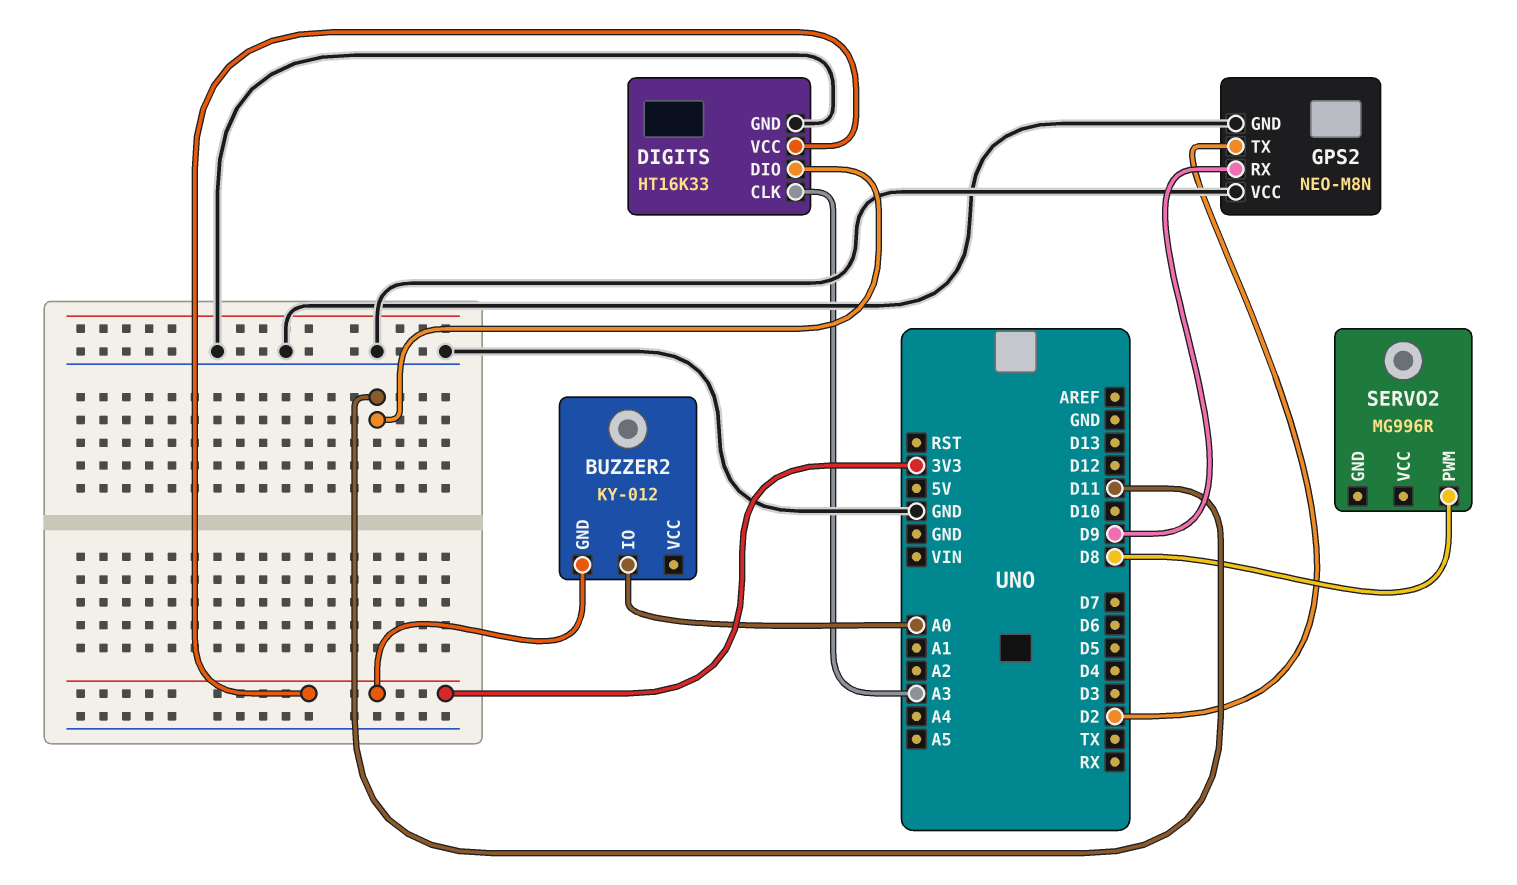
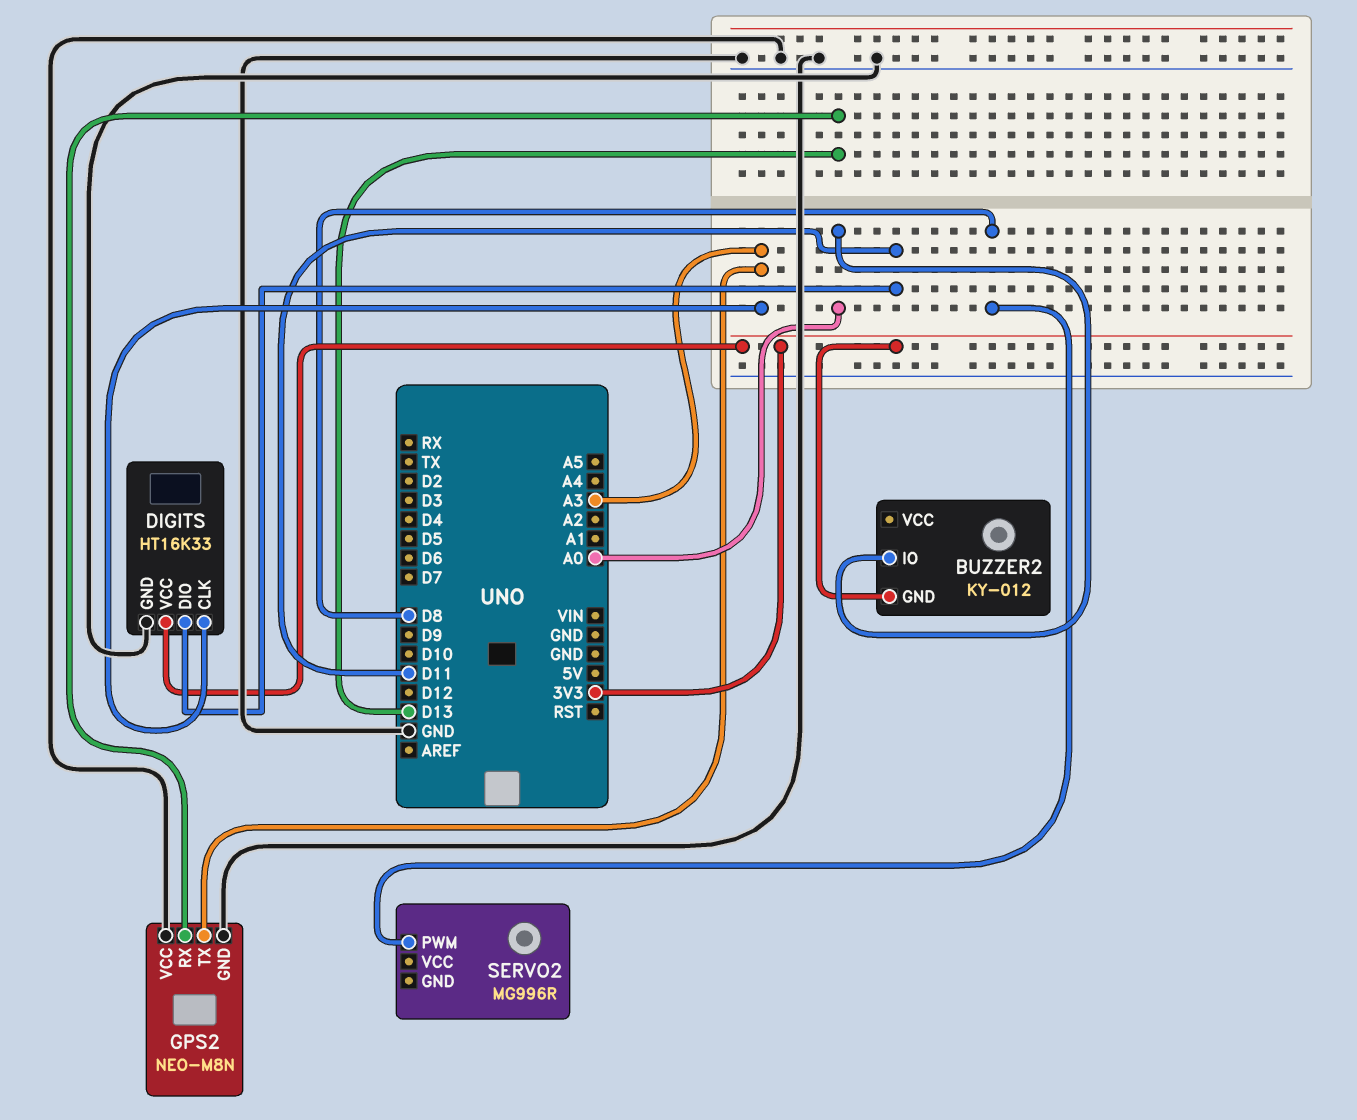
GPS2 pin RX: D9 -> D13
GPS2 pin TX: D2 -> A3

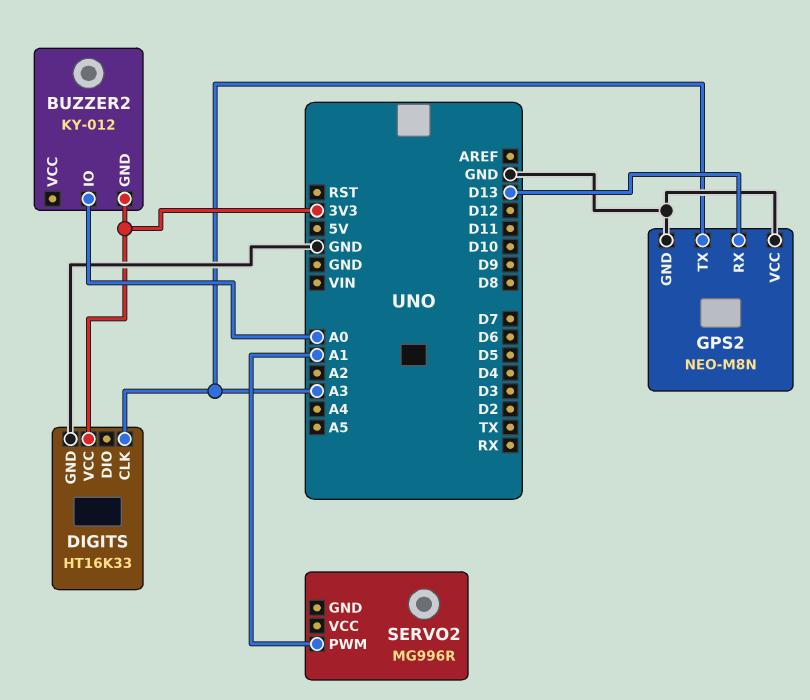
DIGITS pin DIO: D11 -> none
SERVO2 pin PWM: D8 -> A1

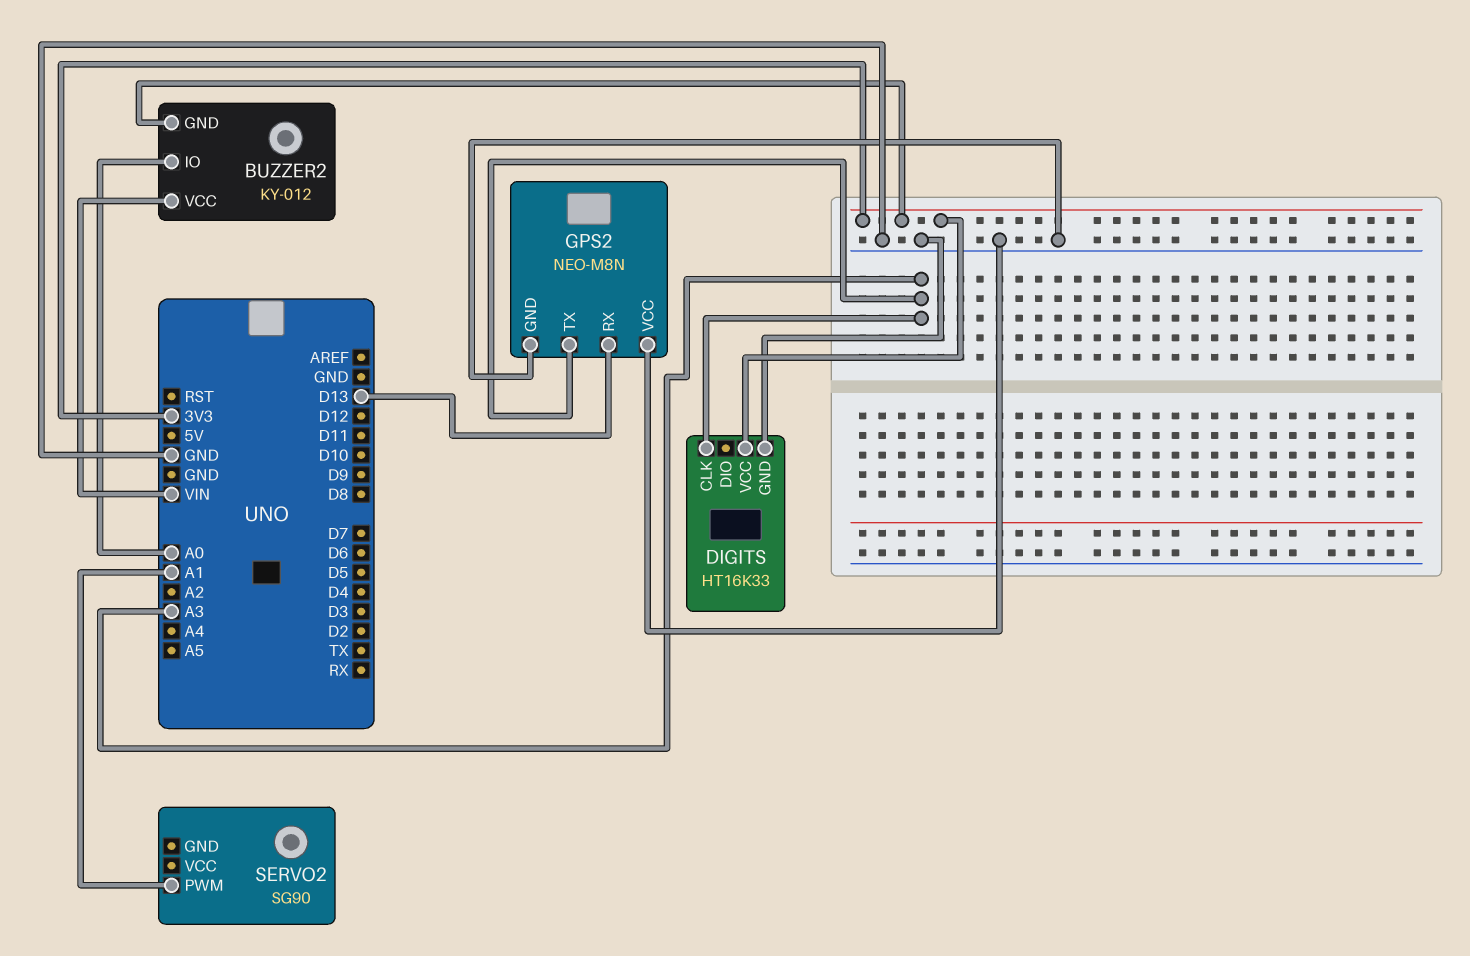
BUZZER2 pin VCC: none -> VIN
SERVO2: MG996R -> SG90

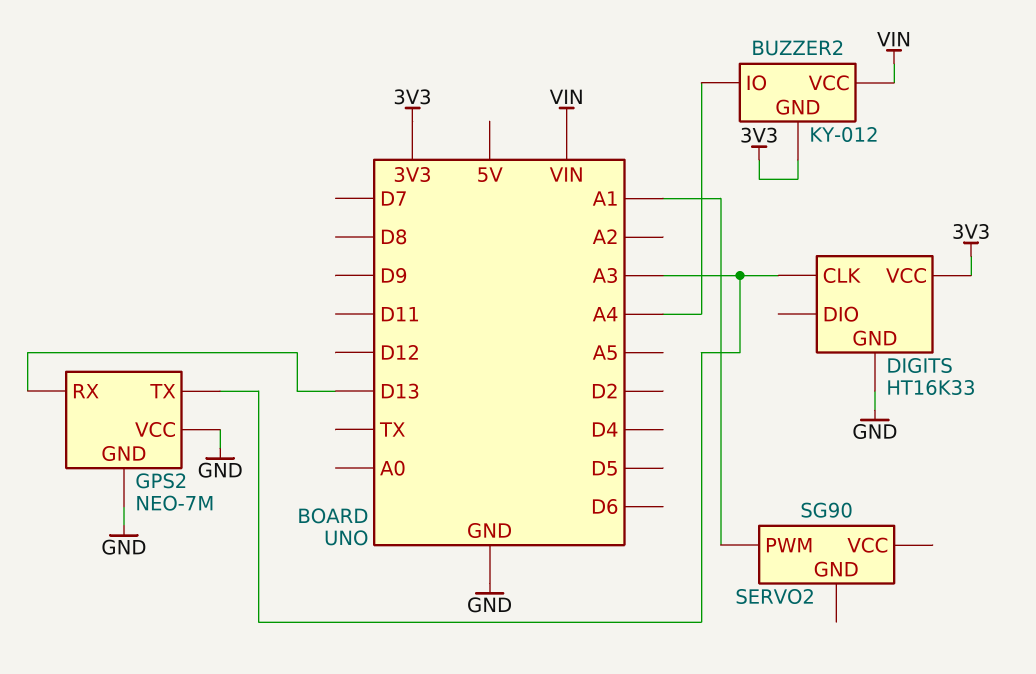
BUZZER2 pin IO: A0 -> A4
GPS2: NEO-M8N -> NEO-7M

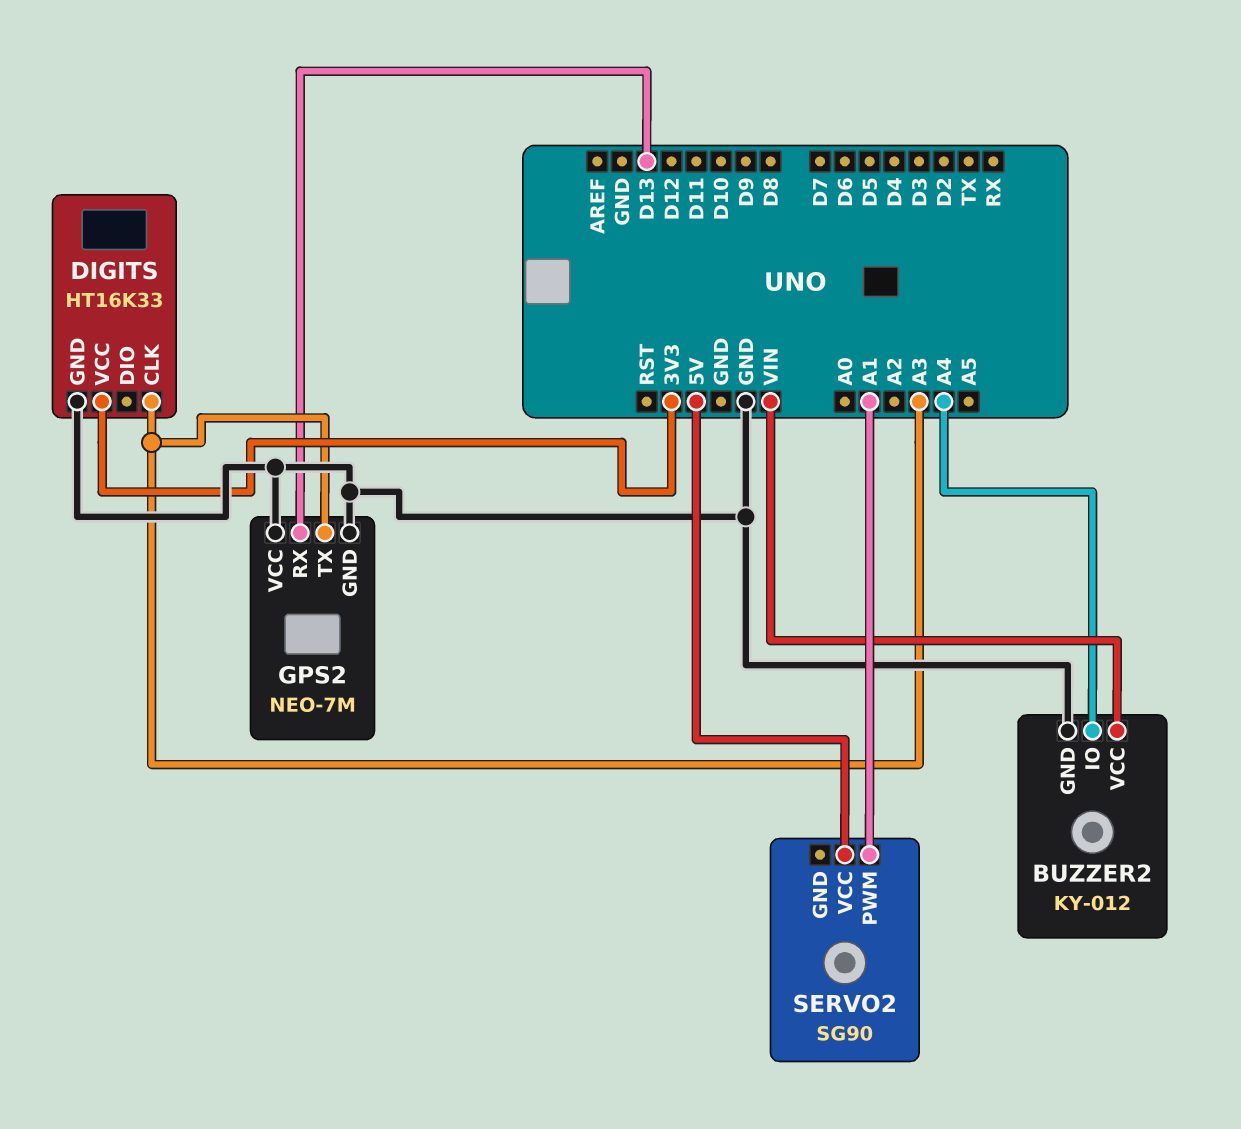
BUZZER2 pin GND: 3V3 -> GND
SERVO2 pin VCC: none -> 5V

